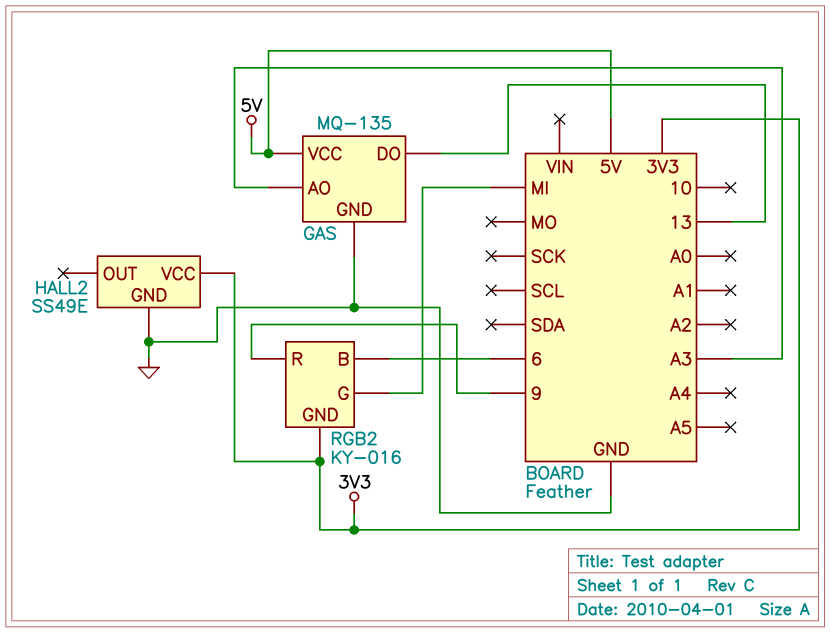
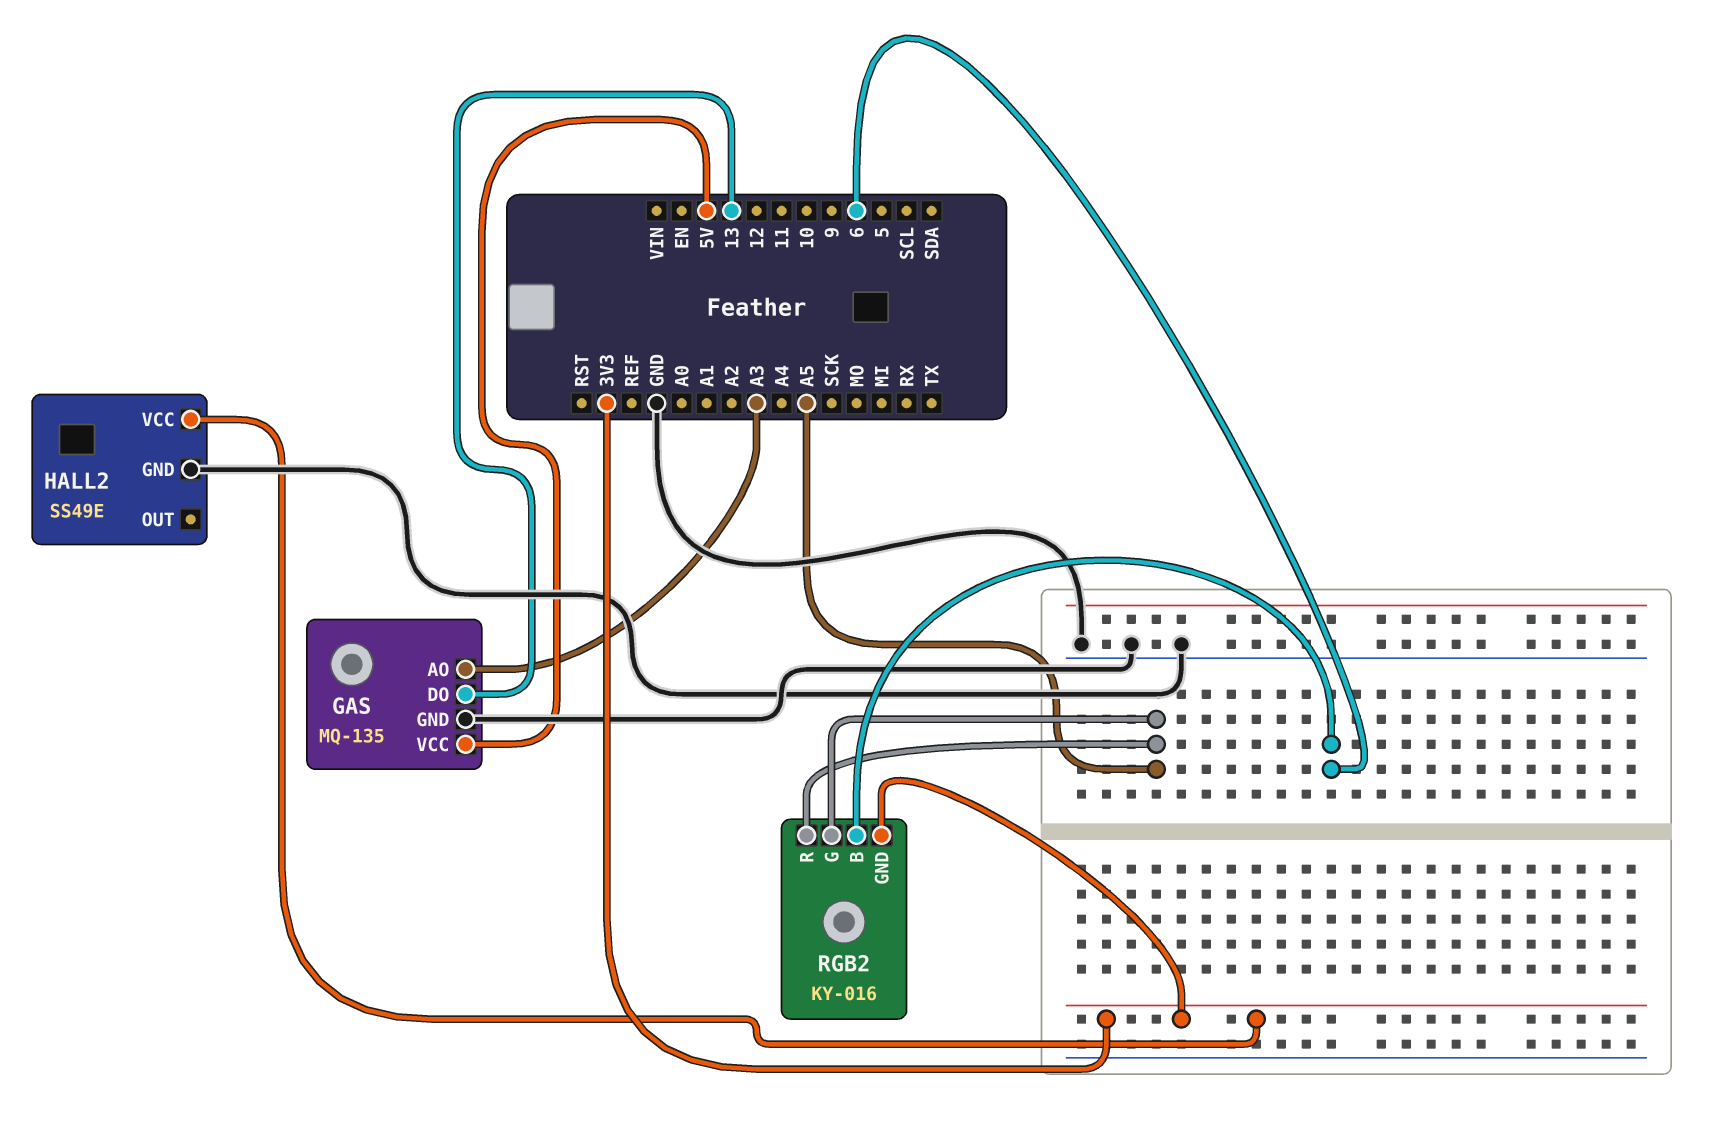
RGB2 pin G: MI -> A5
RGB2 pin R: 9 -> A5

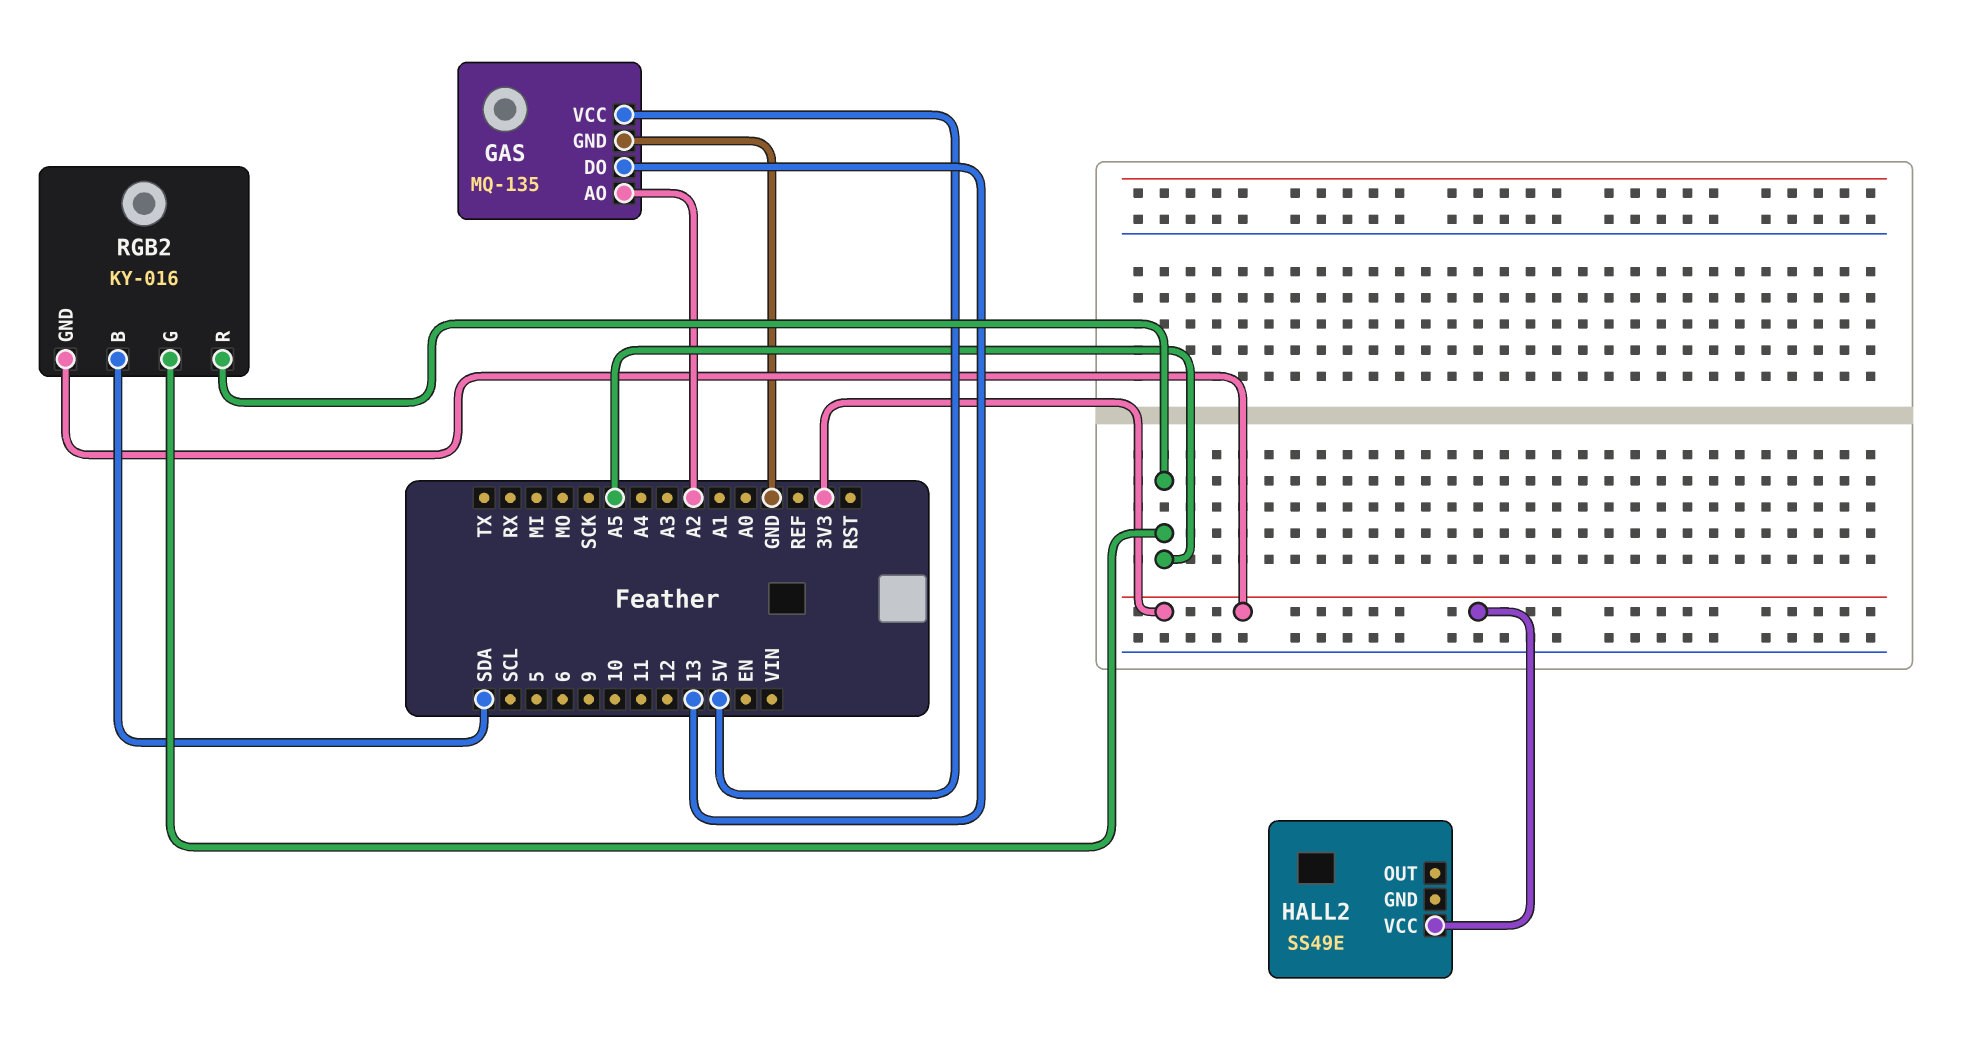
GAS pin AO: A3 -> A2
HALL2 pin GND: GND -> none
RGB2 pin B: 6 -> SDA

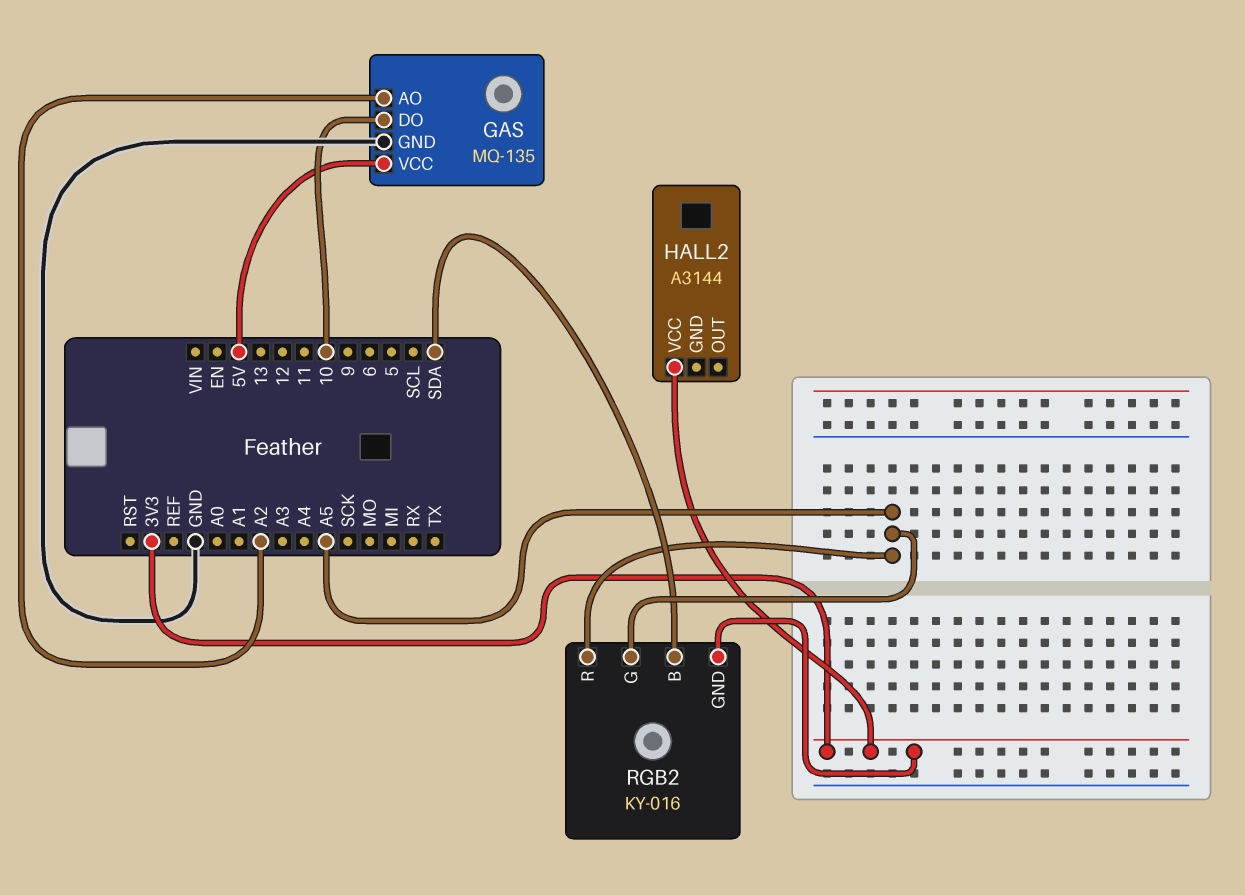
GAS pin DO: 13 -> 10
HALL2: SS49E -> A3144

